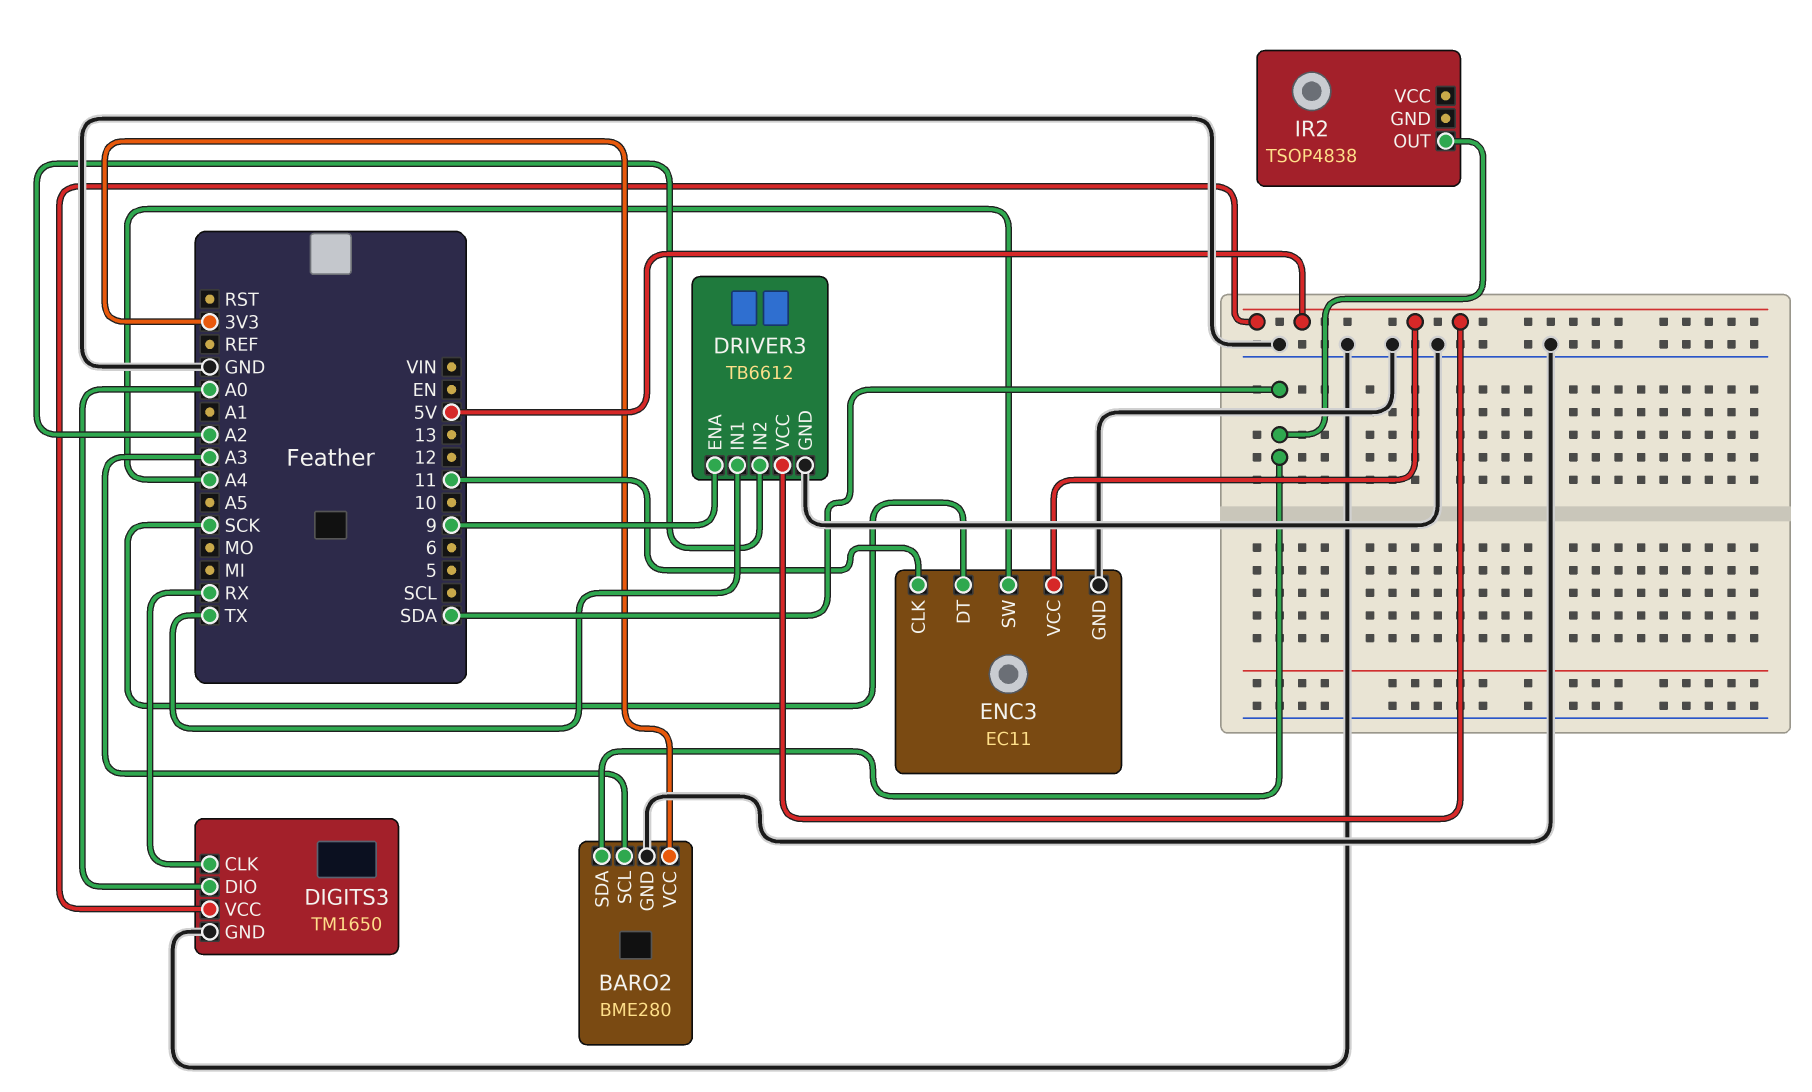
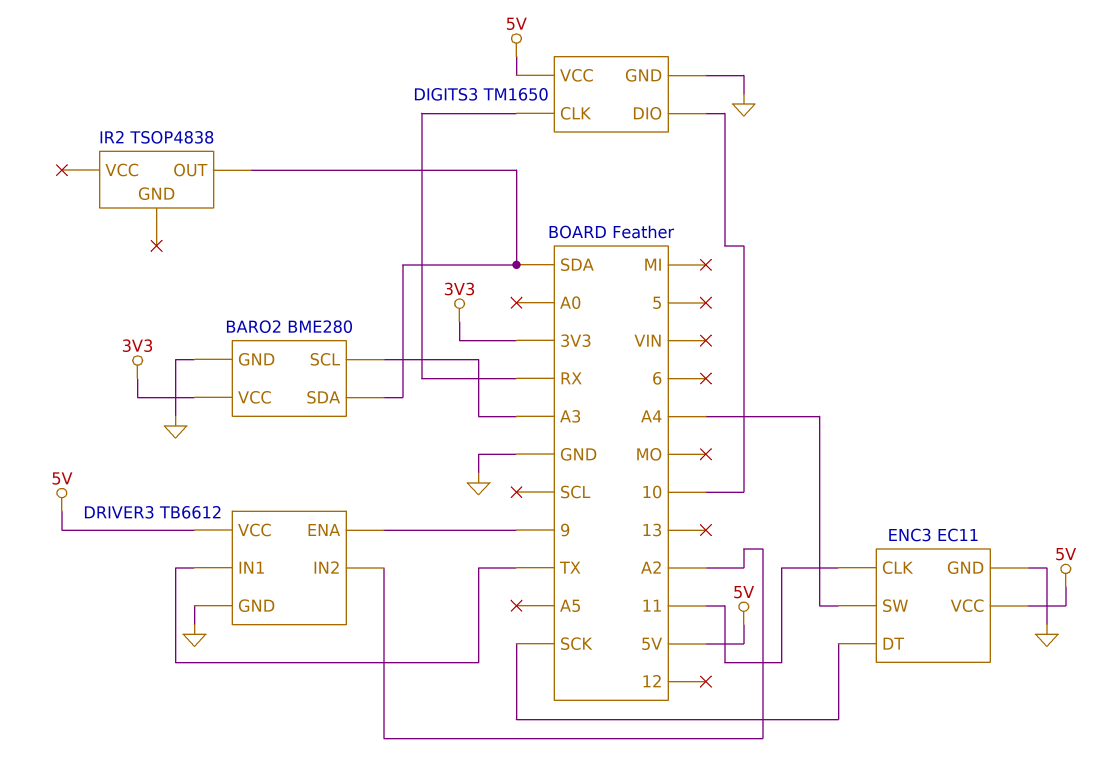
DIGITS3 pin DIO: A0 -> 10

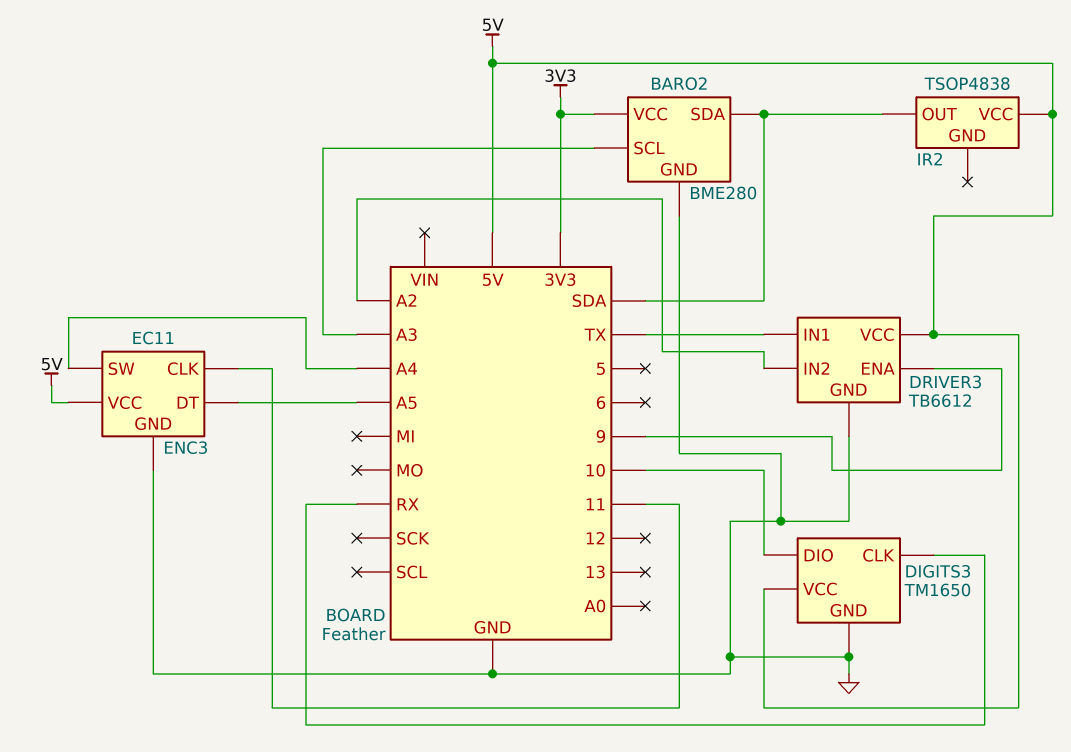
ENC3 pin DT: SCK -> A5
IR2 pin VCC: none -> 5V

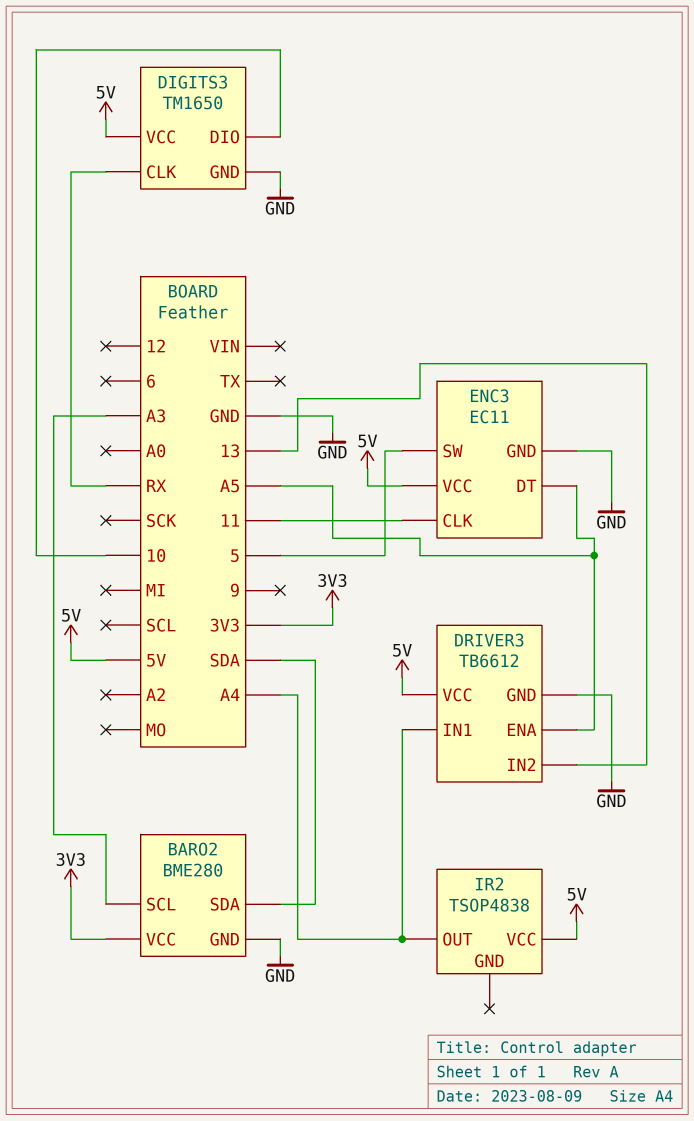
DRIVER3 pin ENA: 9 -> A5
DRIVER3 pin IN1: TX -> A4
DRIVER3 pin IN2: A2 -> 13
ENC3 pin SW: A4 -> 5
IR2 pin OUT: SDA -> A4

